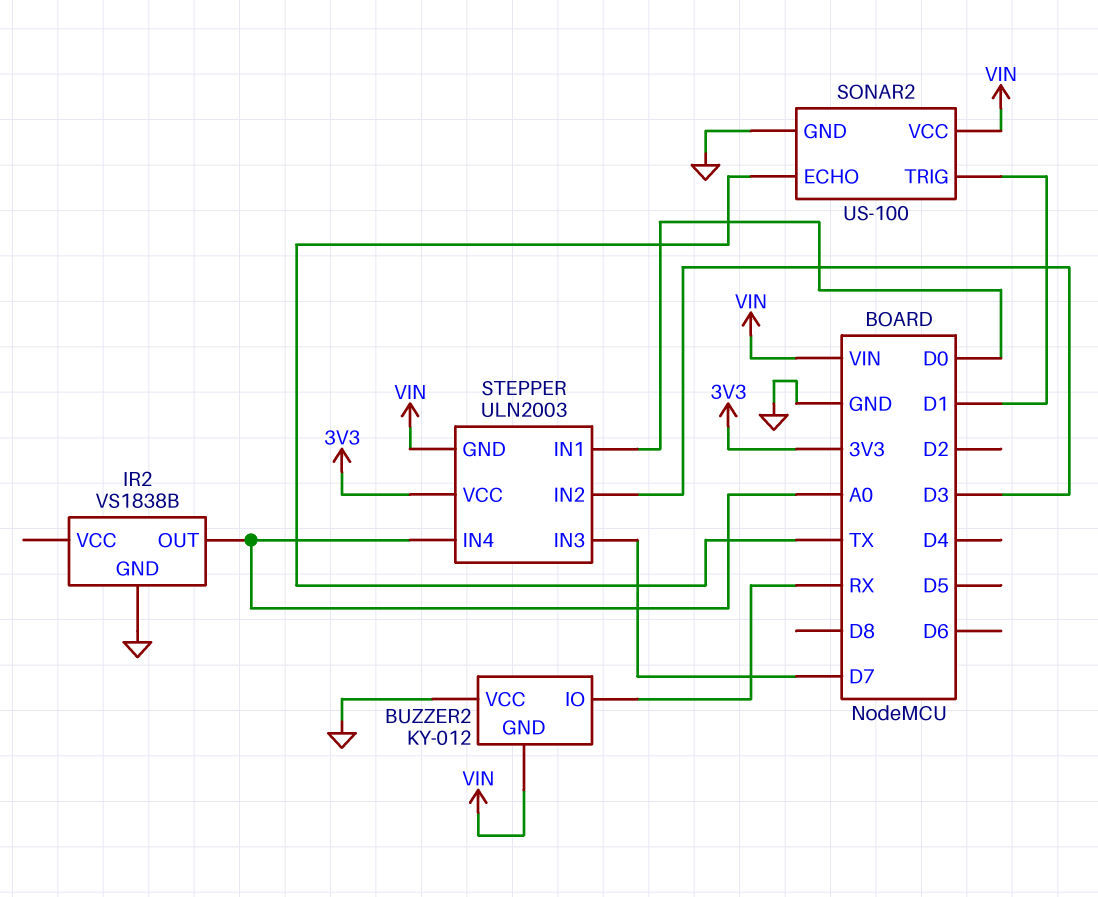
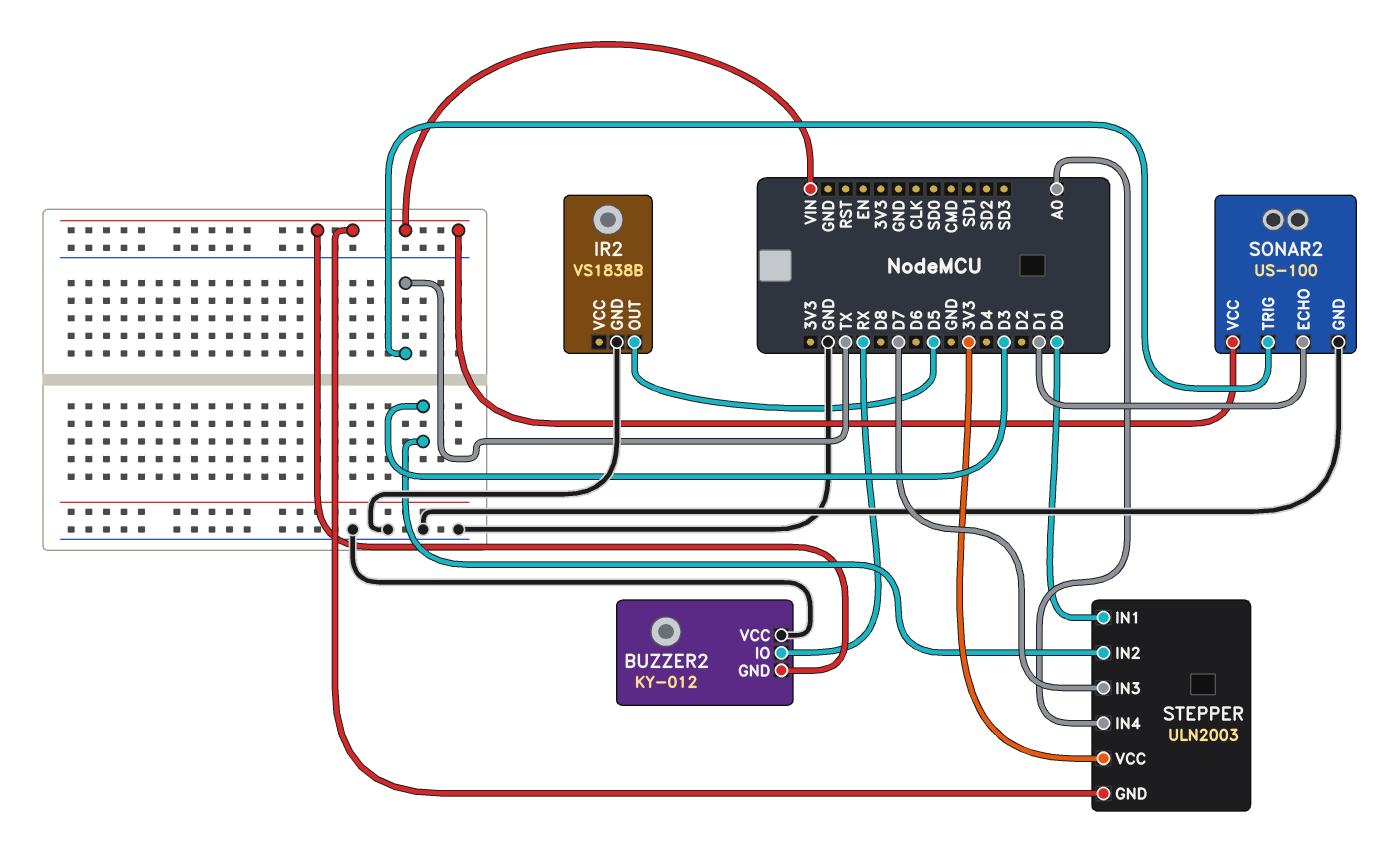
IR2 pin OUT: A0 -> D5
SONAR2 pin ECHO: TX -> D1
SONAR2 pin TRIG: D1 -> TX

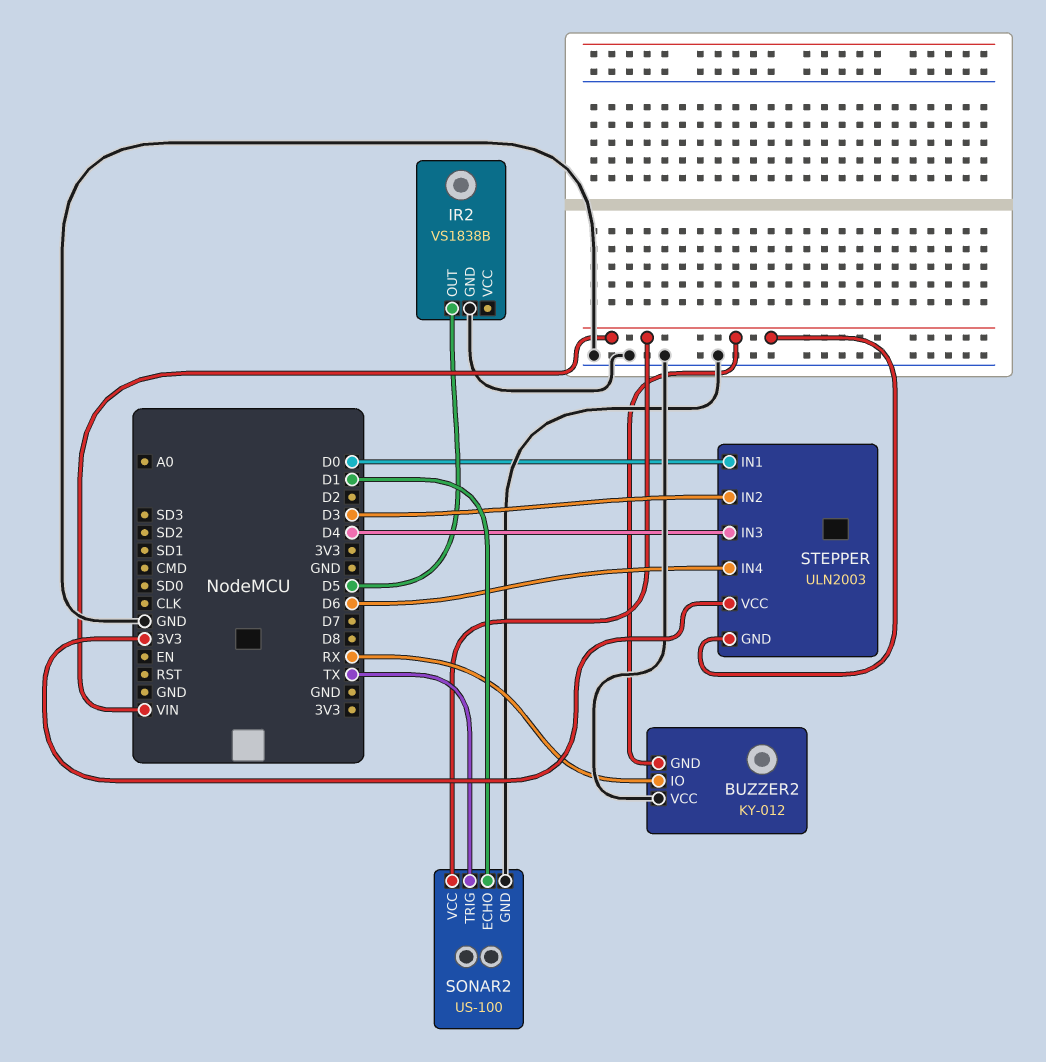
STEPPER pin IN3: D7 -> D4
STEPPER pin IN4: A0 -> D6

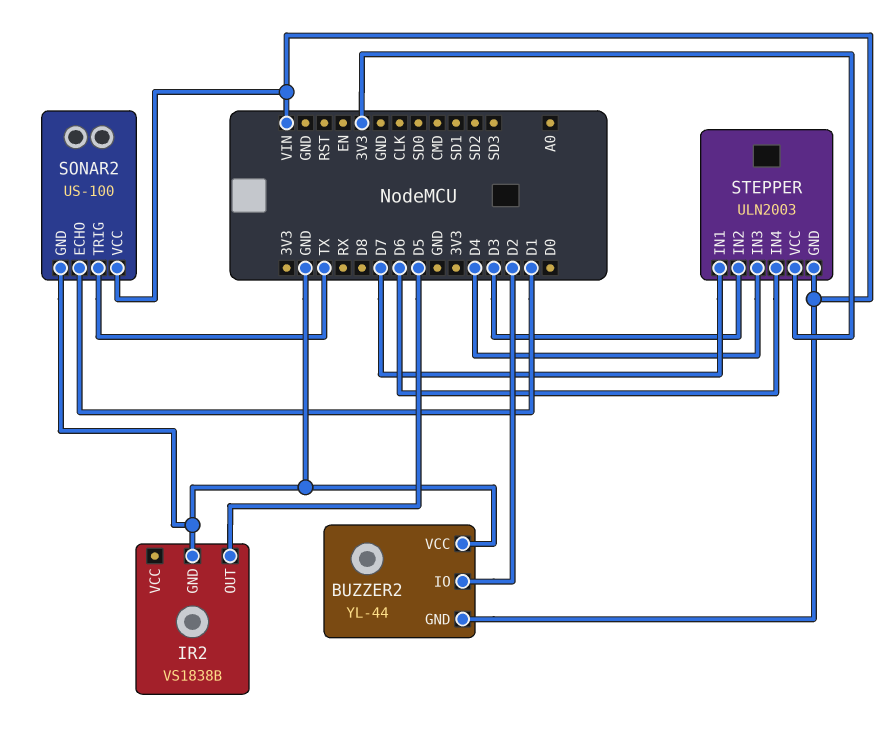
BUZZER2: KY-012 -> YL-44
BUZZER2 pin IO: RX -> D2
STEPPER pin IN1: D0 -> D7

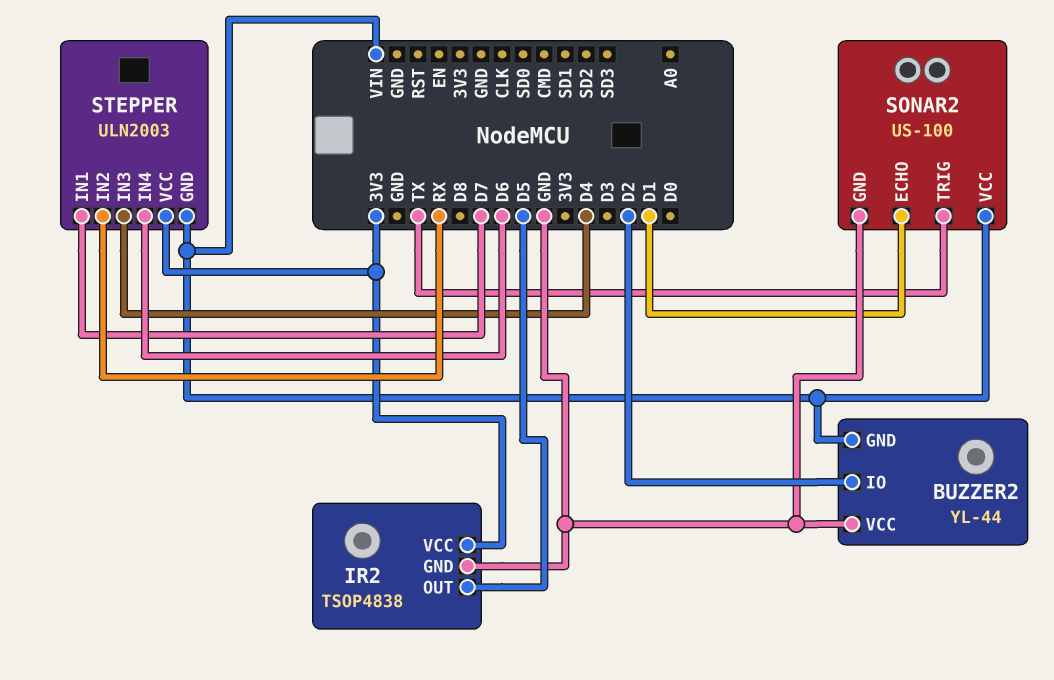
IR2: VS1838B -> TSOP4838
IR2 pin VCC: none -> 3V3
STEPPER pin IN2: D3 -> RX

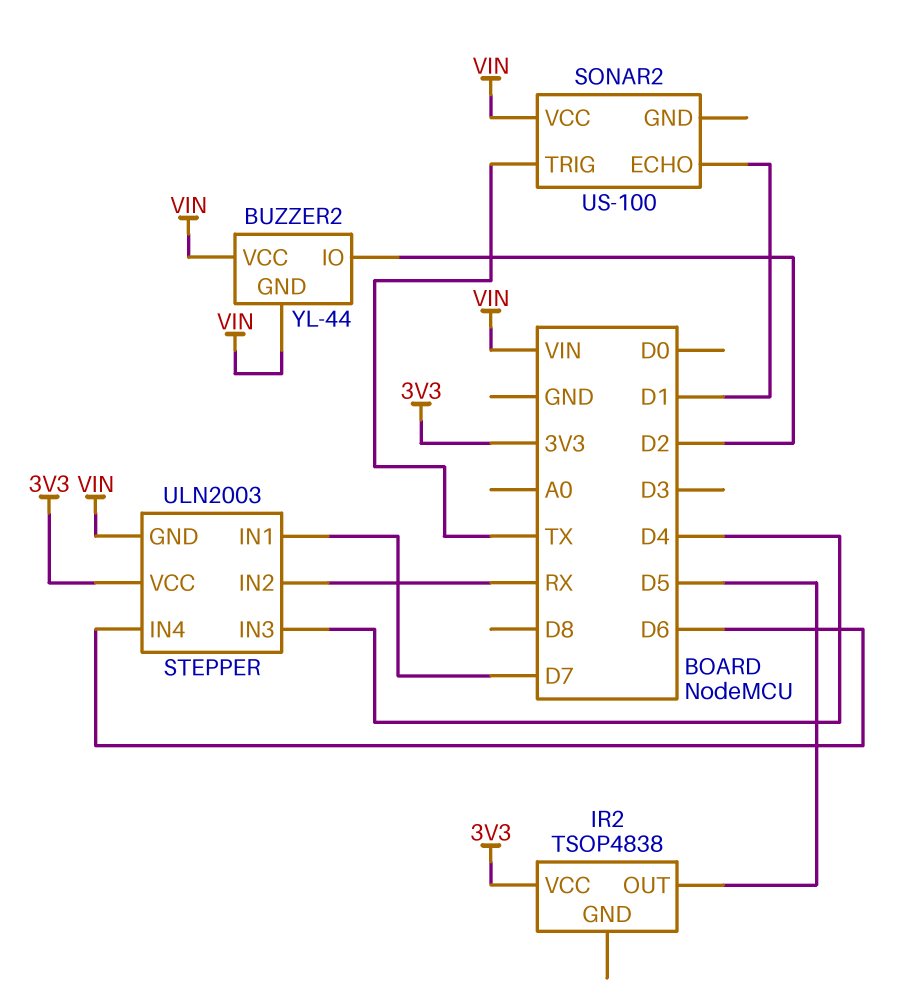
BUZZER2 pin VCC: GND -> VIN
IR2 pin GND: GND -> none
SONAR2 pin GND: GND -> none

